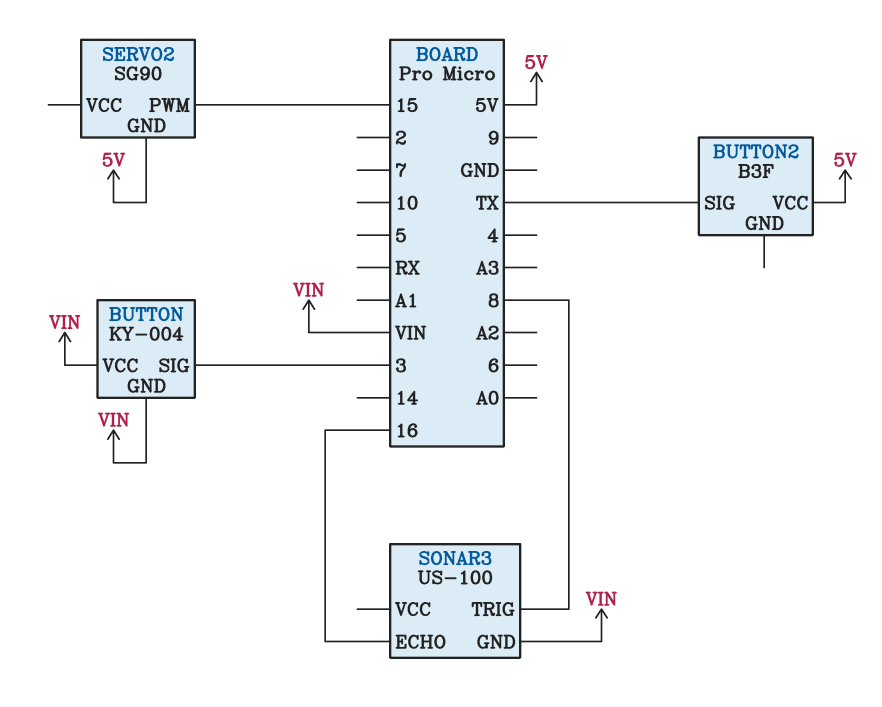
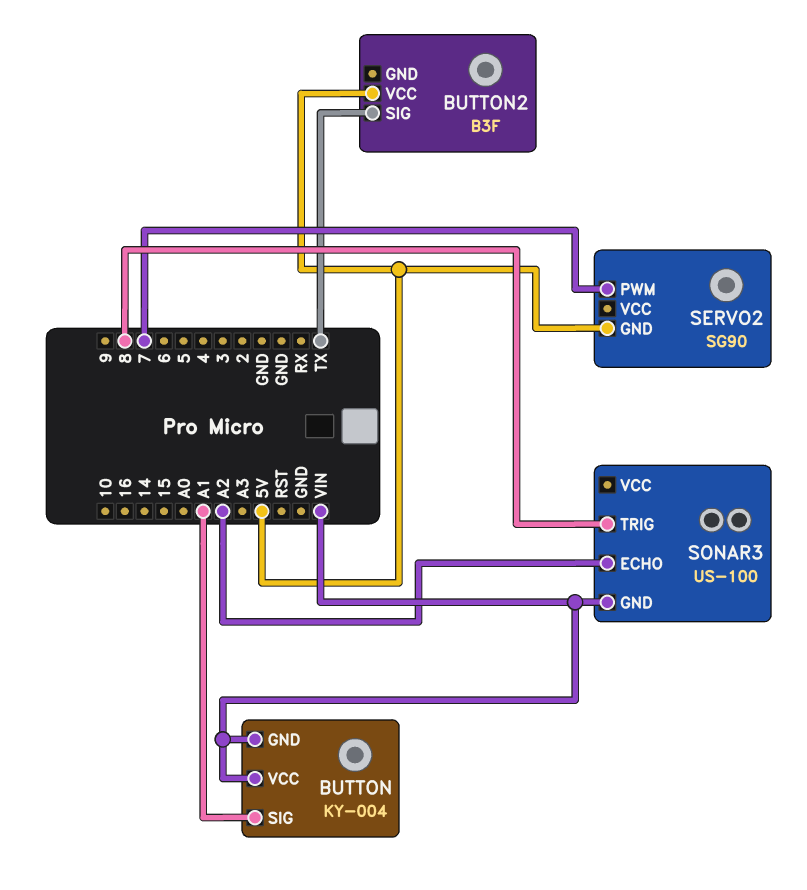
BUTTON pin SIG: 3 -> A1
SERVO2 pin PWM: 15 -> 7
SONAR3 pin ECHO: 16 -> A2

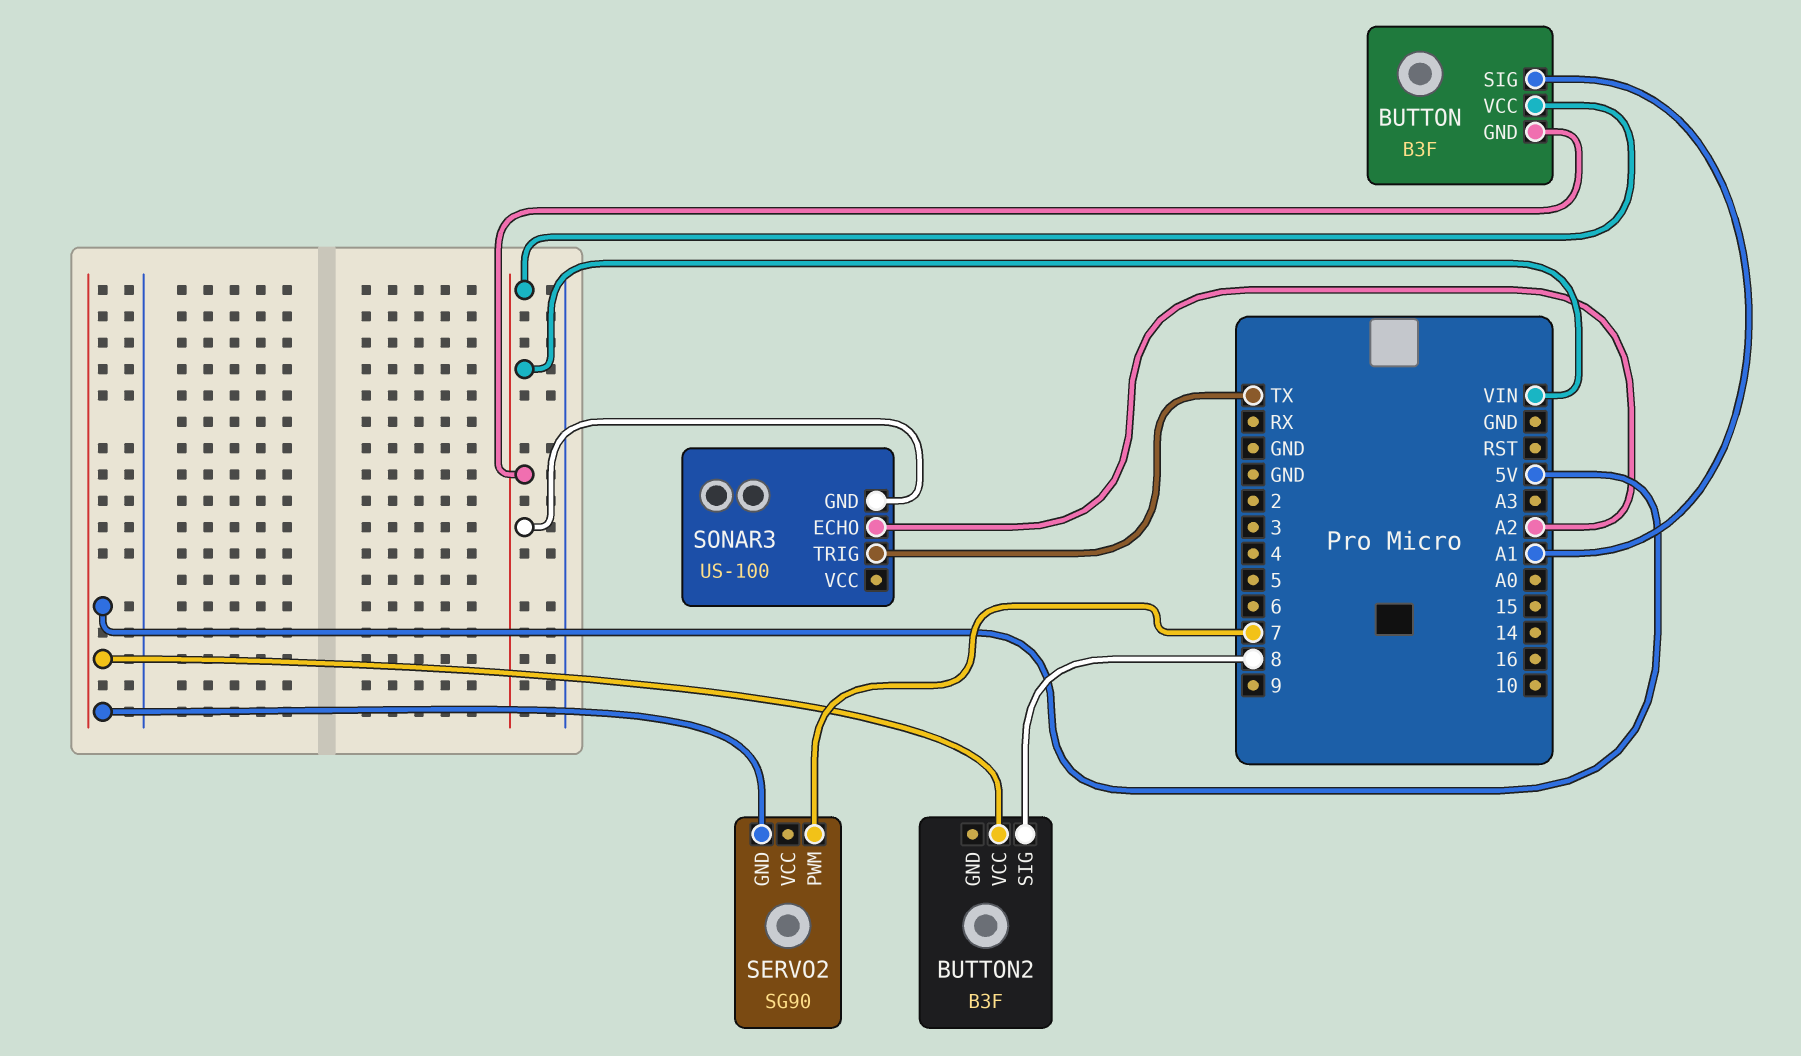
BUTTON: KY-004 -> B3F
BUTTON2 pin SIG: TX -> 8
SONAR3 pin TRIG: 8 -> TX

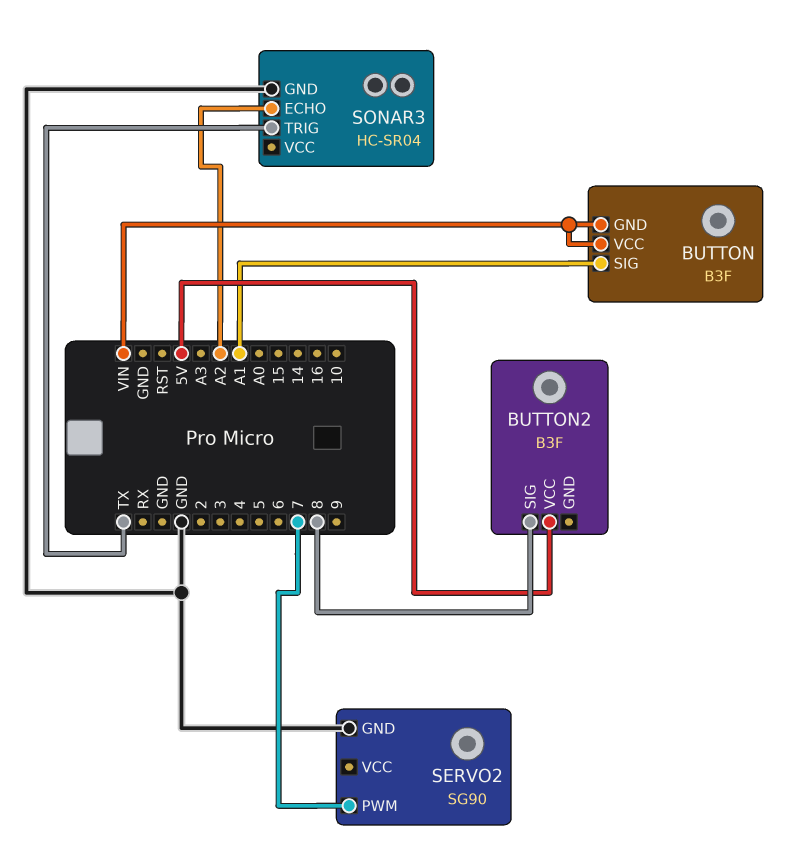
SERVO2 pin GND: 5V -> GND
SONAR3: US-100 -> HC-SR04
SONAR3 pin GND: VIN -> GND

